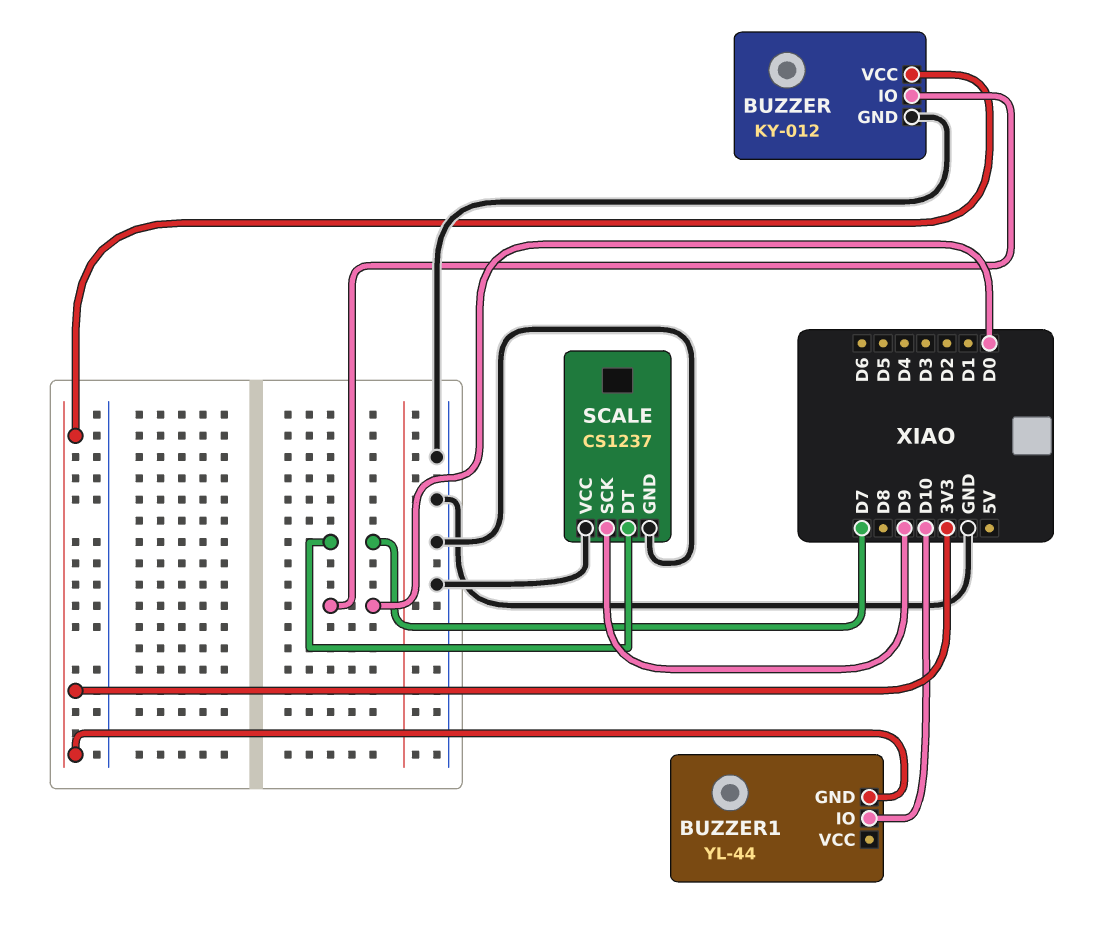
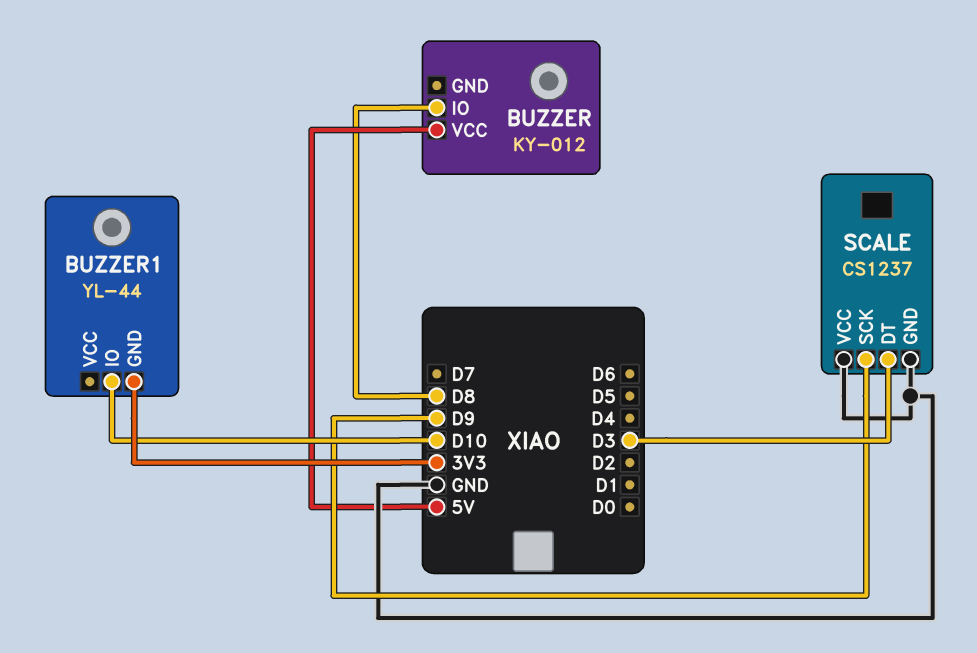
BUZZER pin GND: GND -> none
BUZZER pin IO: D0 -> D8
BUZZER pin VCC: 3V3 -> 5V
SCALE pin DT: D7 -> D3

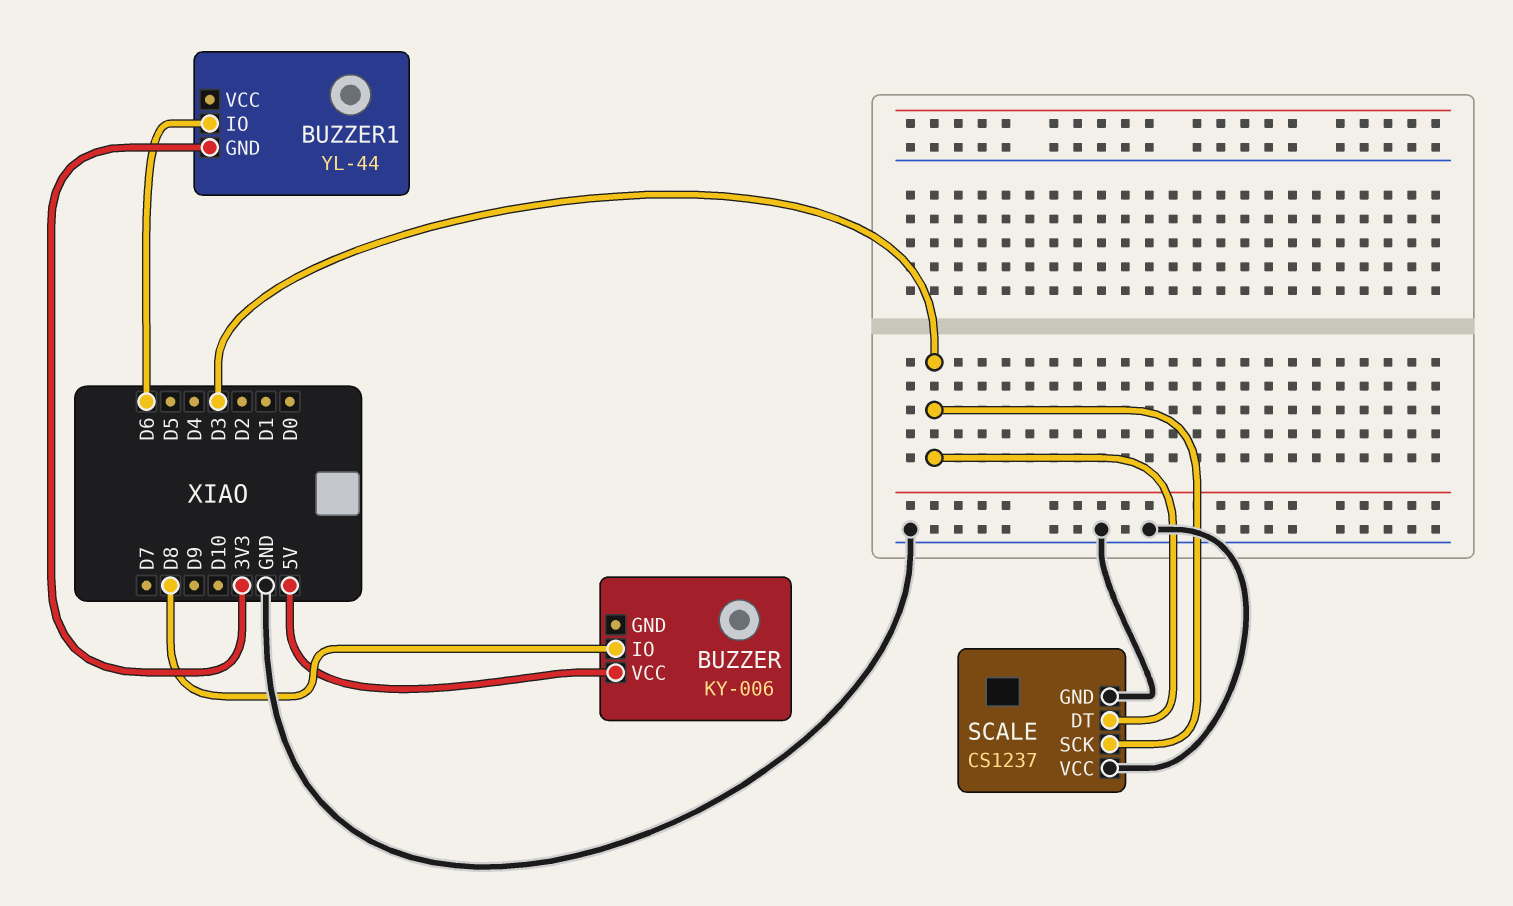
BUZZER: KY-012 -> KY-006
BUZZER1 pin IO: D10 -> D6
SCALE pin SCK: D9 -> D3

